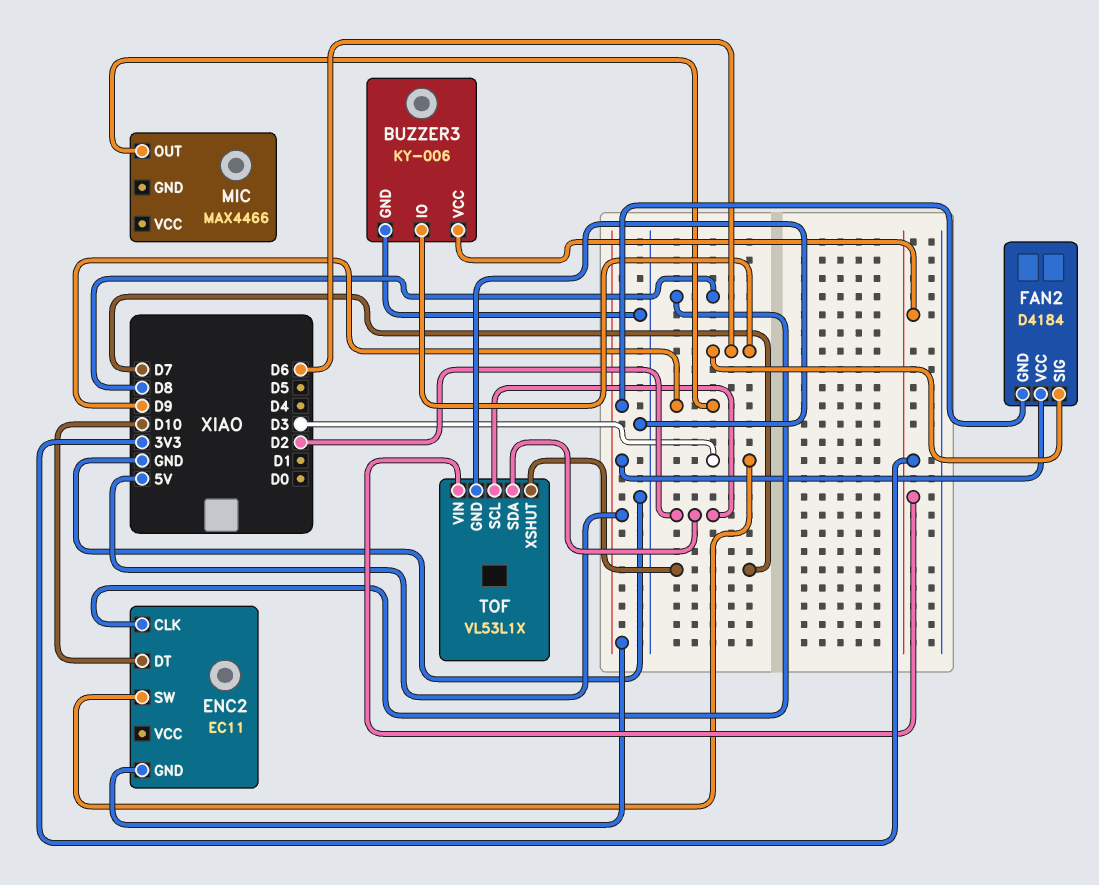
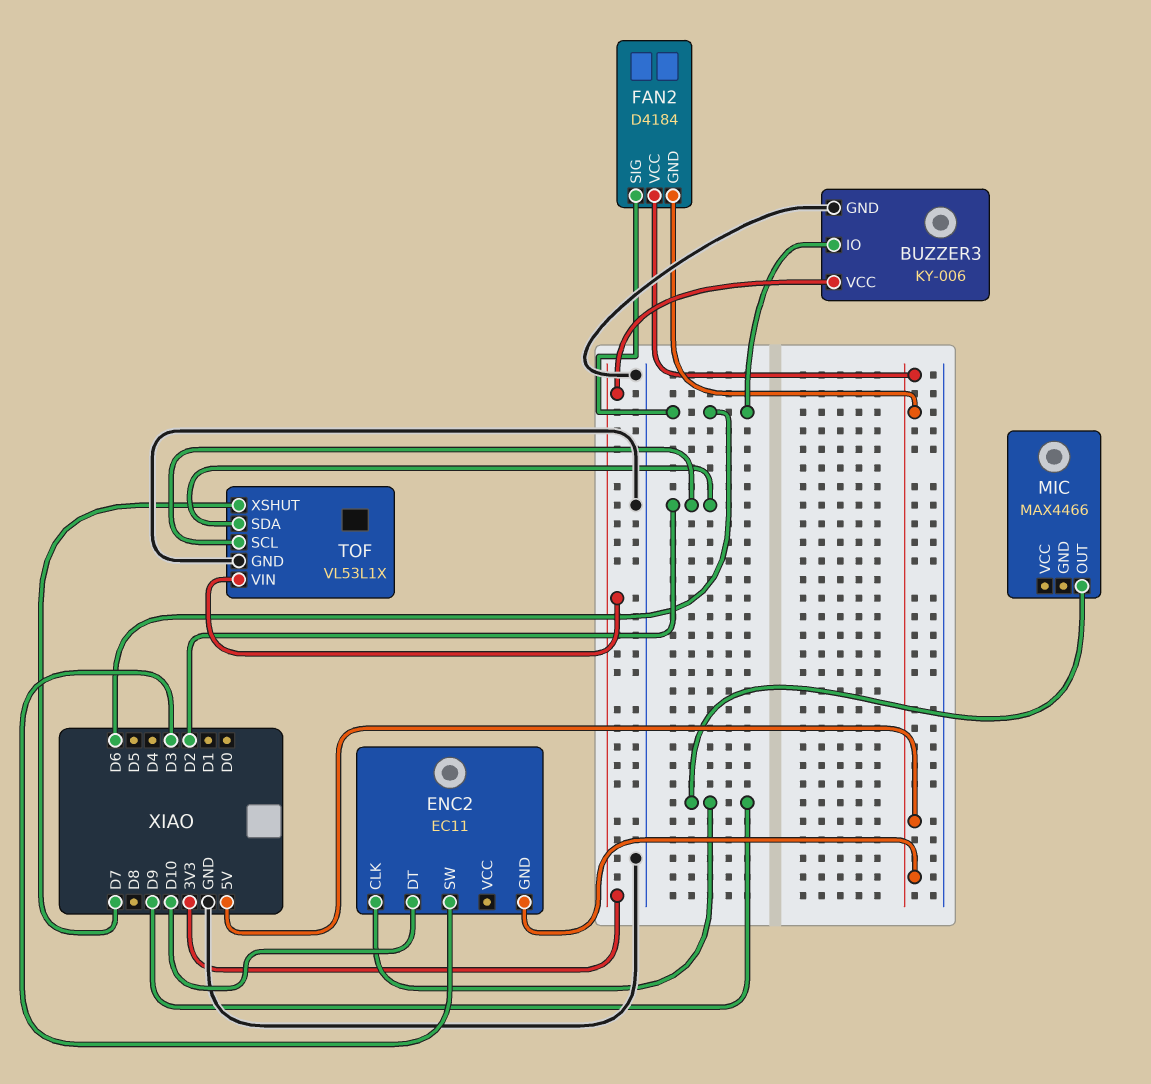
ENC2 pin CLK: D8 -> D9

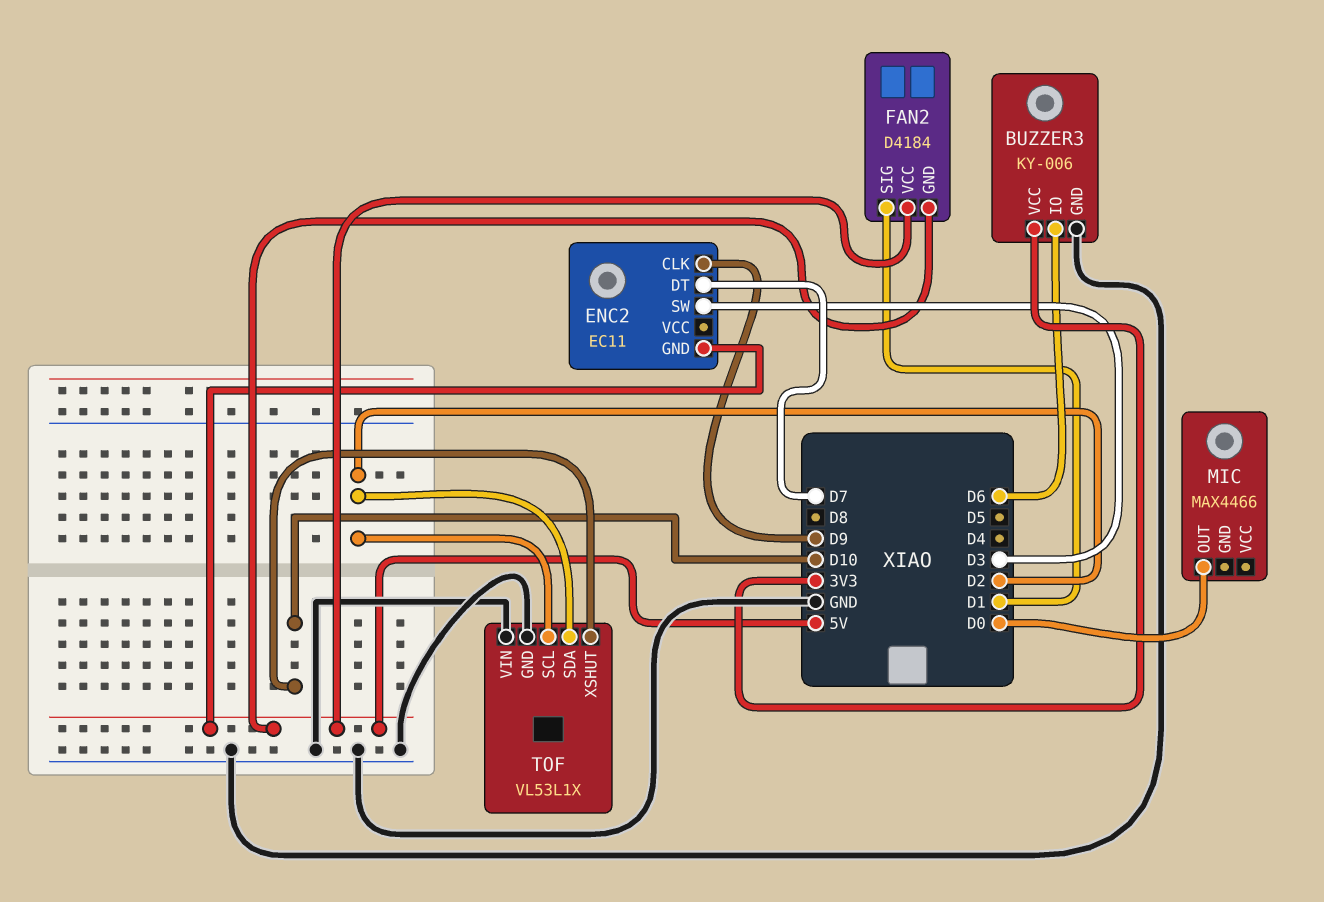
ENC2 pin DT: D10 -> D7
FAN2 pin SIG: D6 -> D1
MIC pin OUT: D9 -> D0
TOF pin VIN: 3V3 -> GND
TOF pin XSHUT: D7 -> D10

